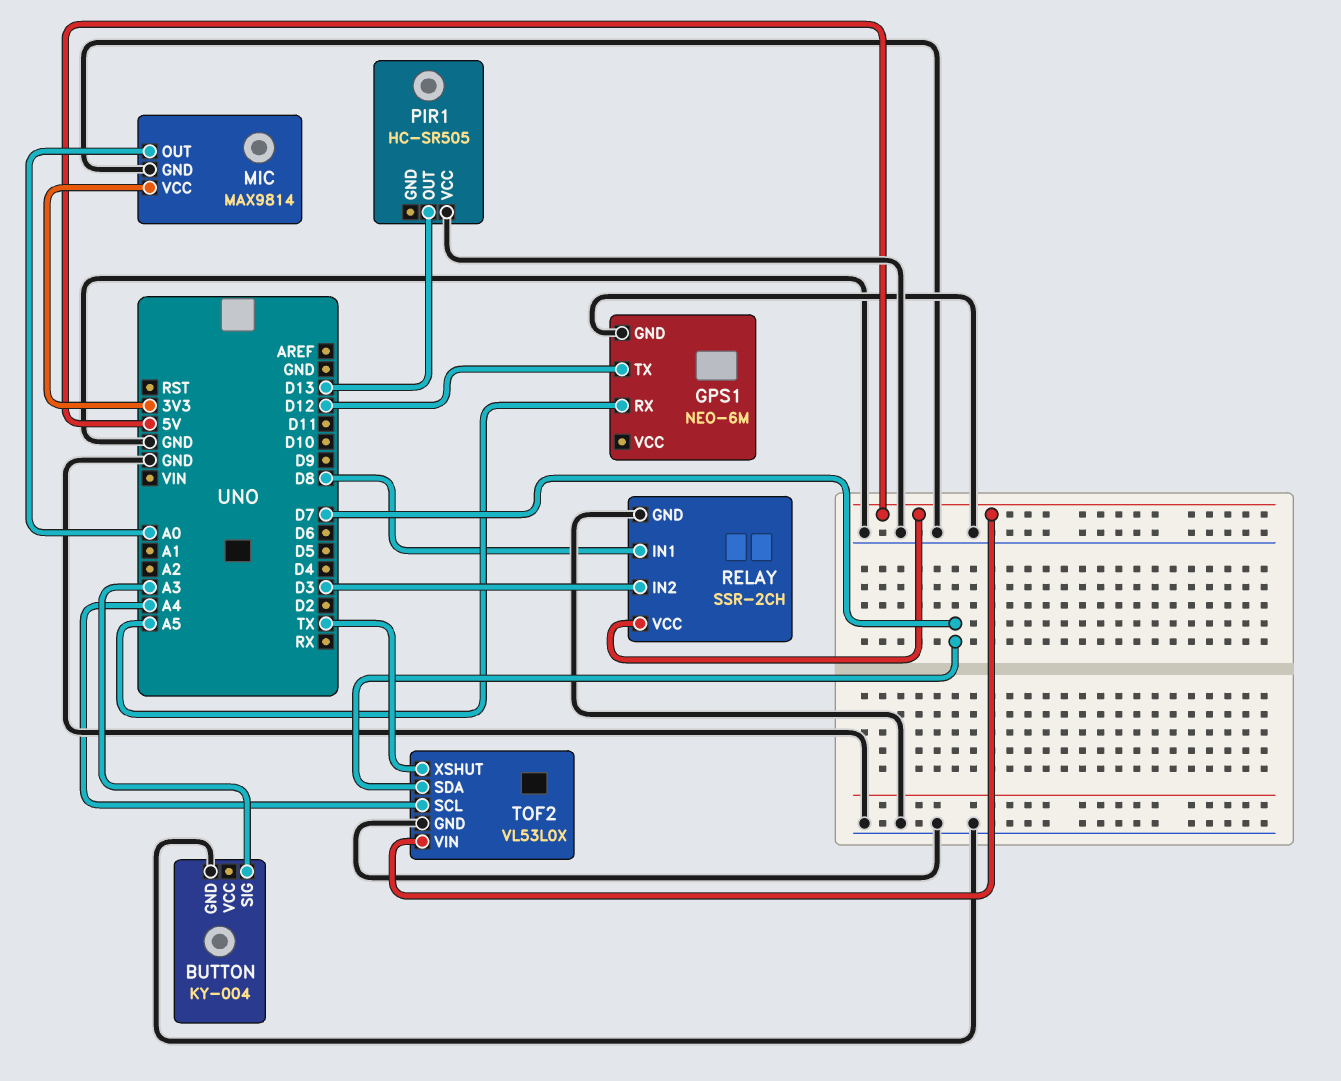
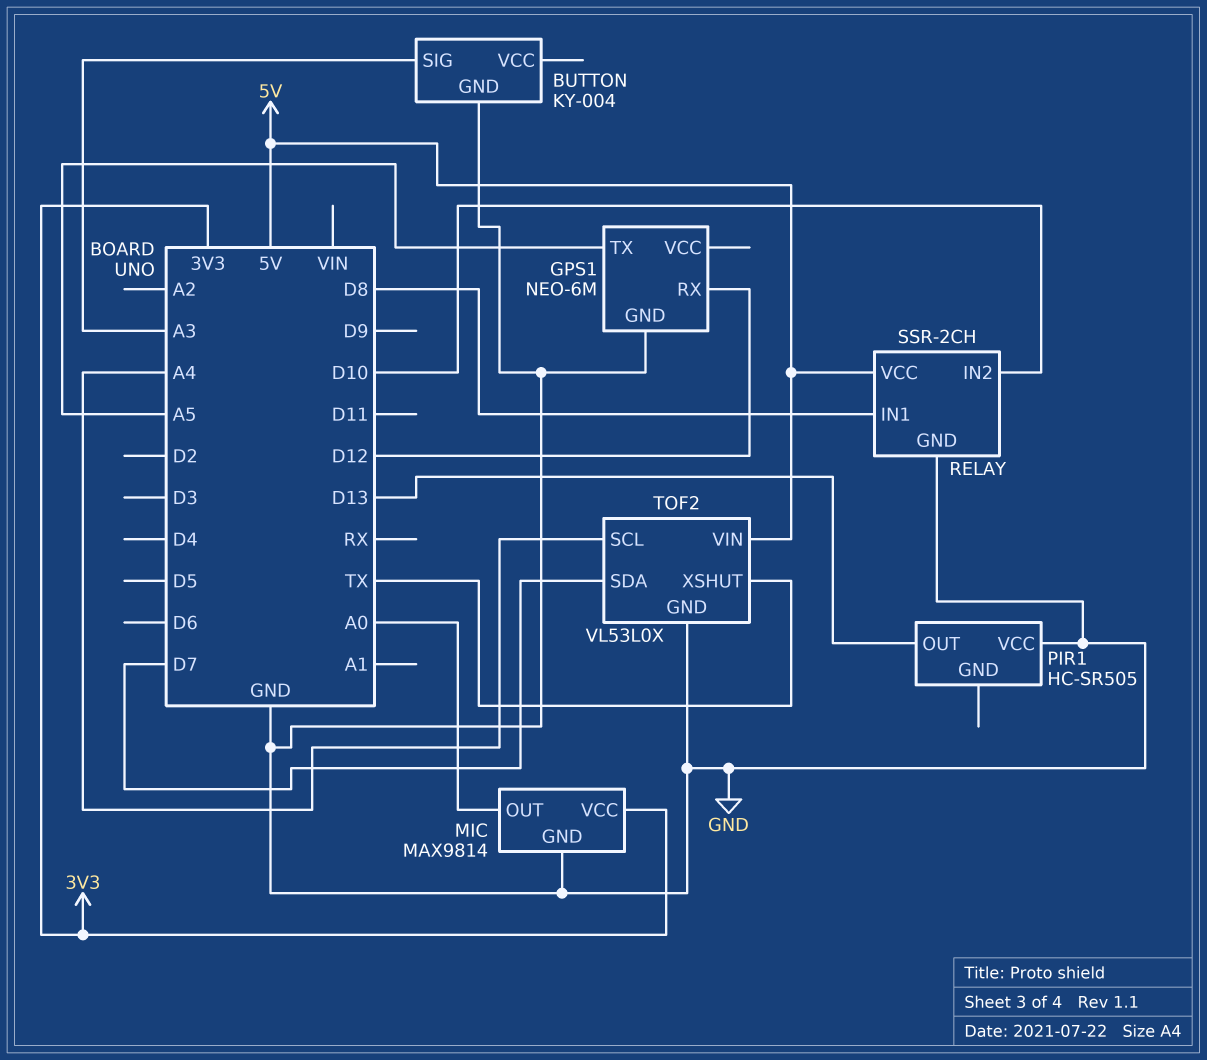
GPS1 pin RX: A5 -> D12
GPS1 pin TX: D12 -> A5
RELAY pin IN2: D3 -> D10

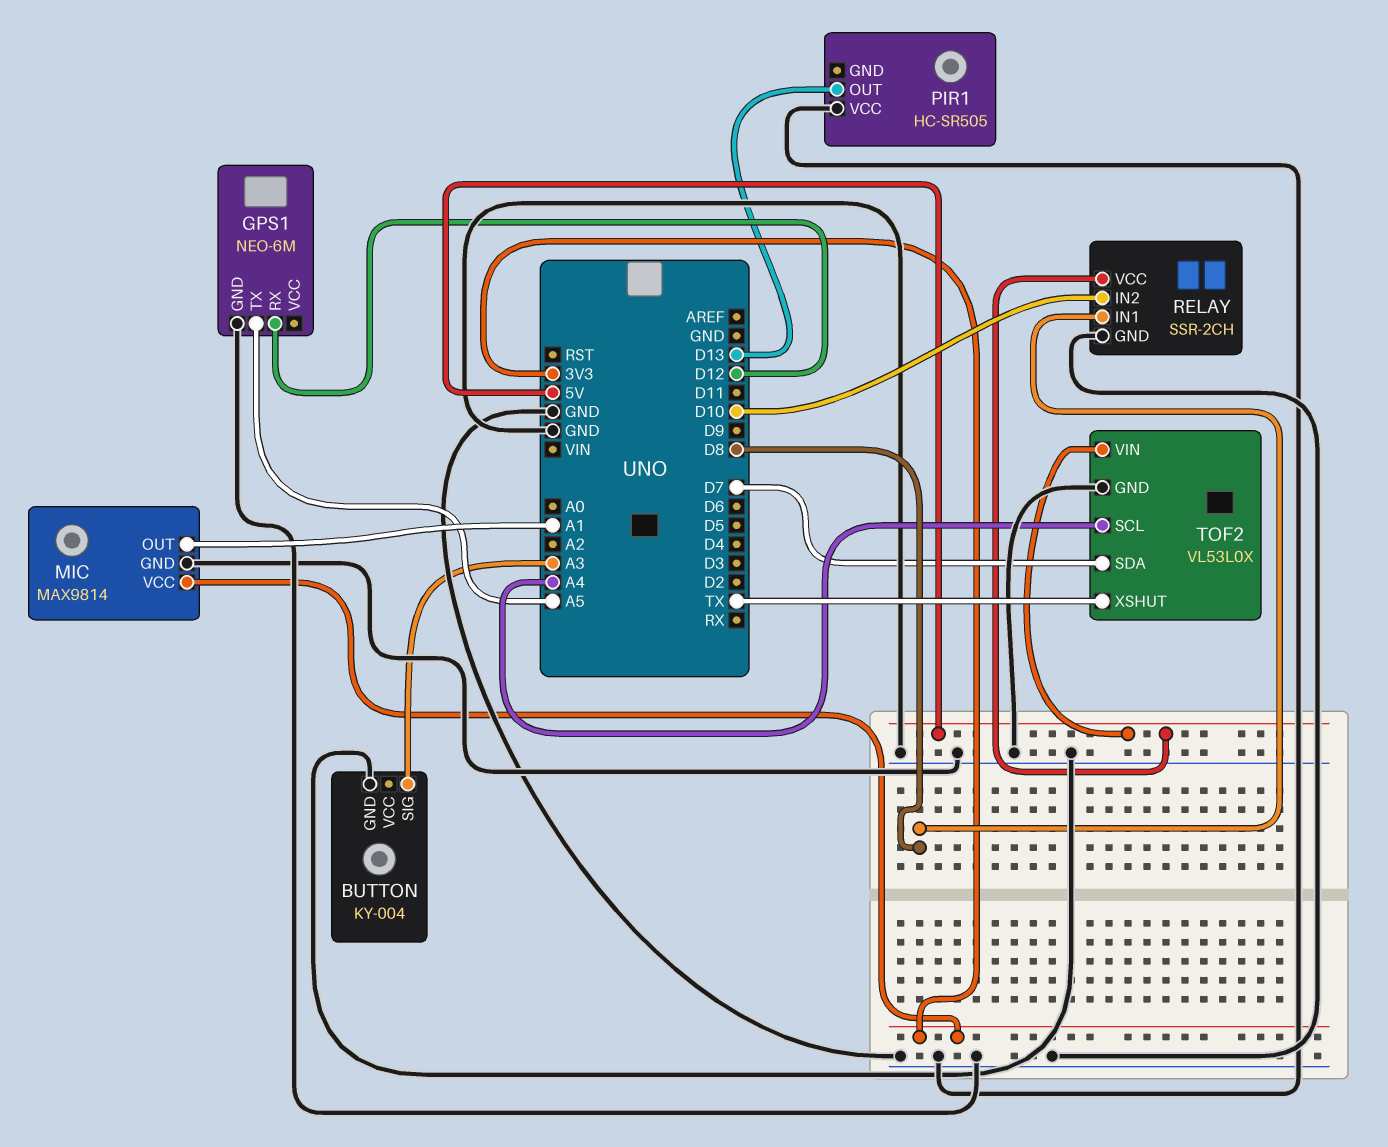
MIC pin OUT: A0 -> A1

